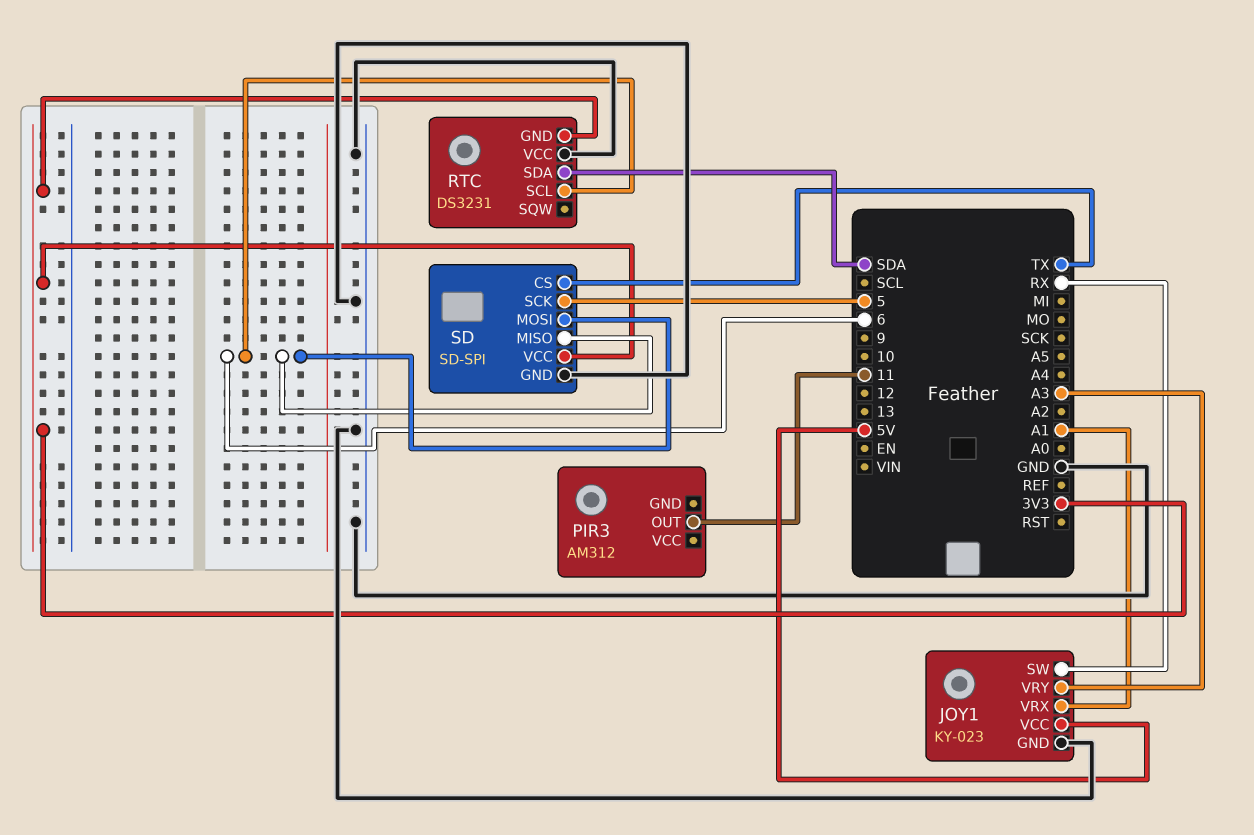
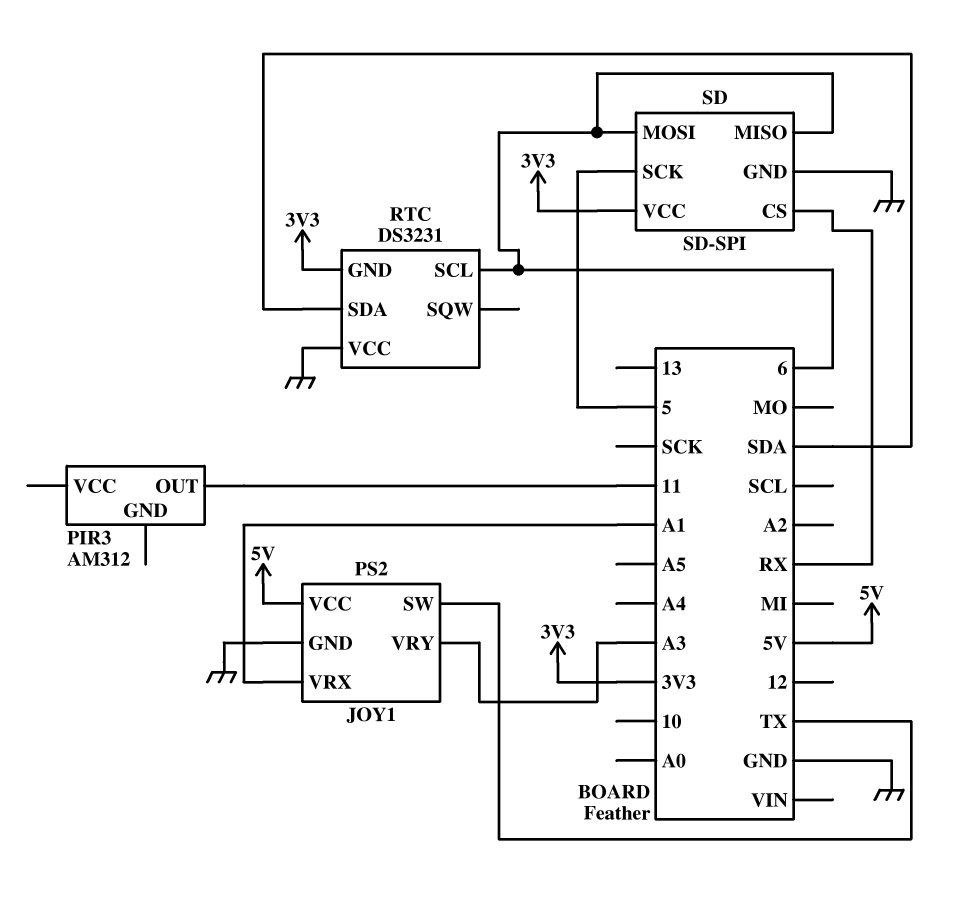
JOY1: KY-023 -> PS2
JOY1 pin SW: RX -> TX
SD pin CS: TX -> RX

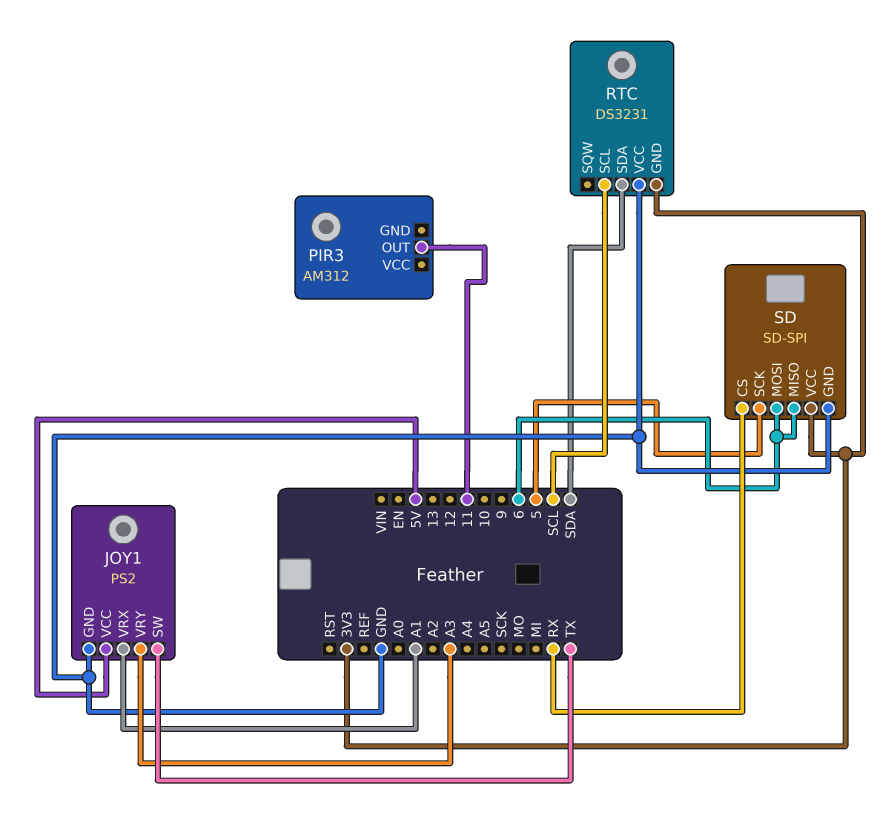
RTC pin SCL: 6 -> SCL

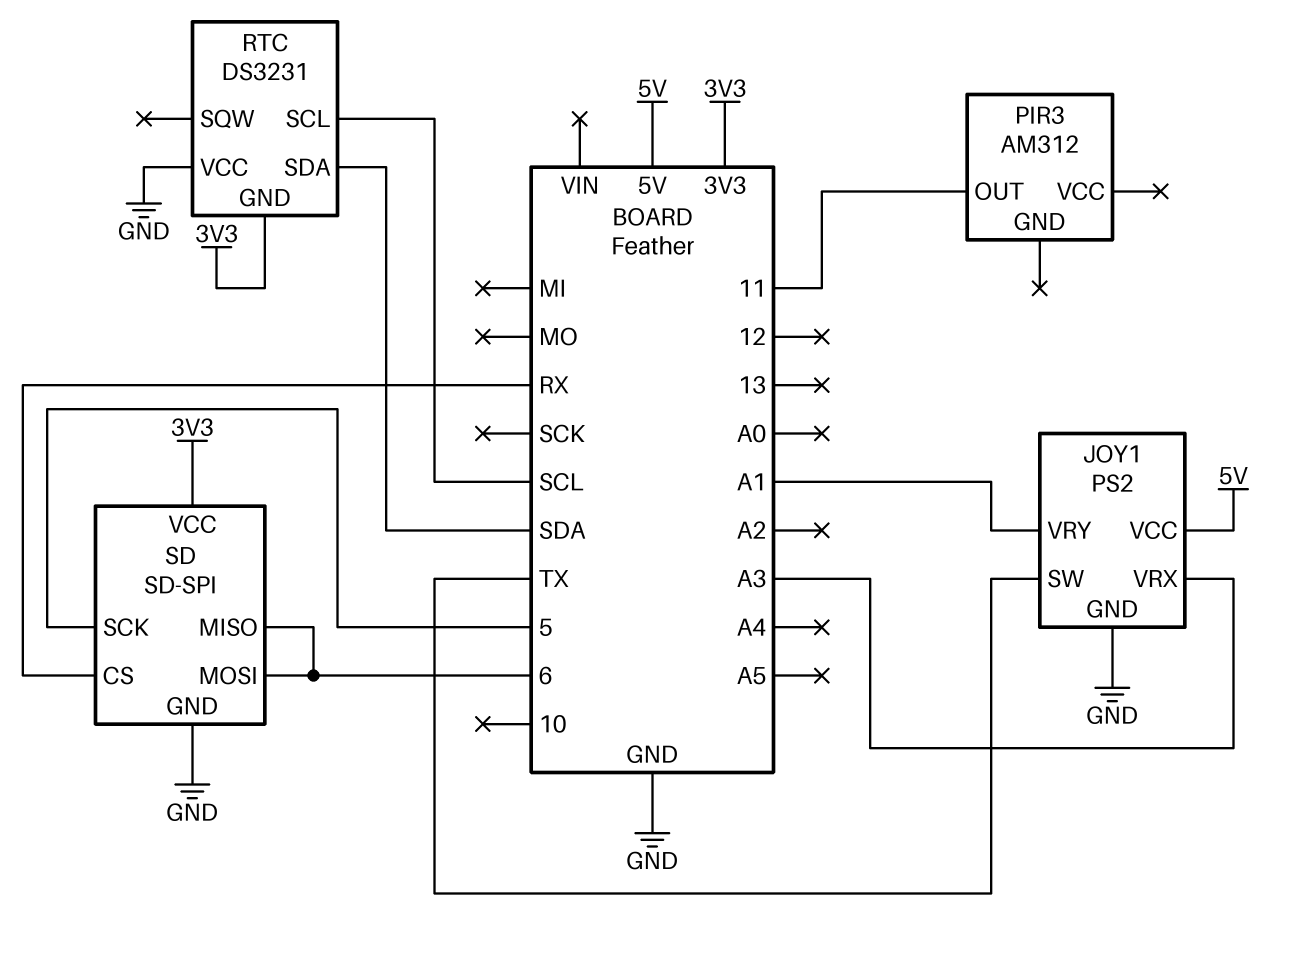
JOY1 pin VRX: A1 -> A3
JOY1 pin VRY: A3 -> A1

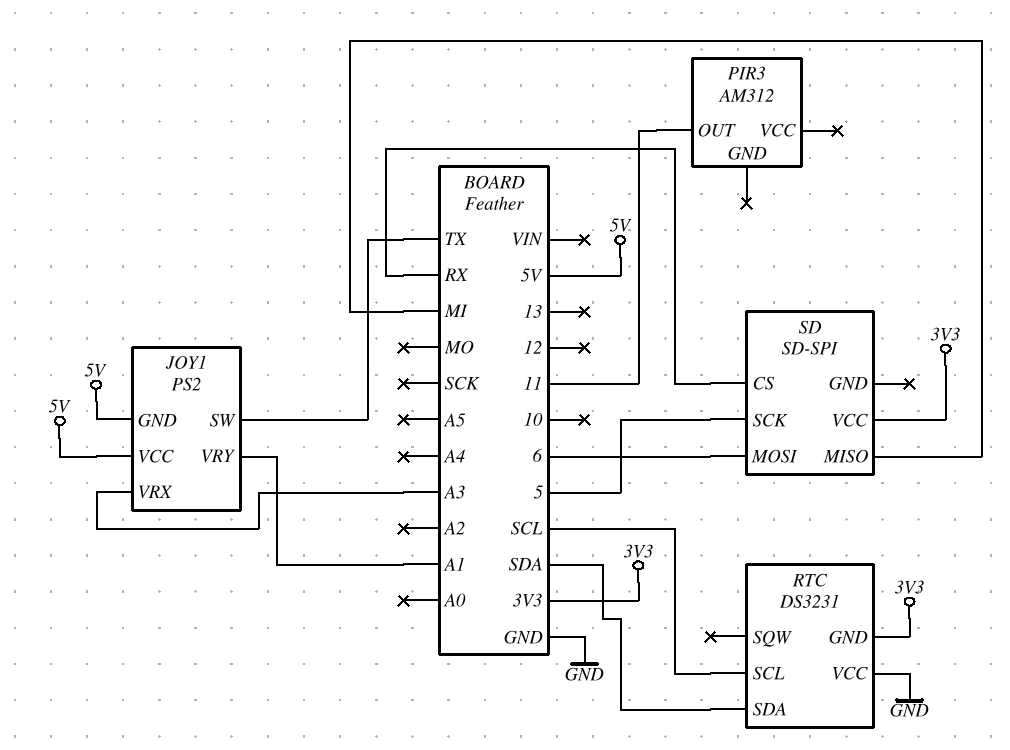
JOY1 pin GND: GND -> 5V
SD pin GND: GND -> none
SD pin MISO: 6 -> MI

